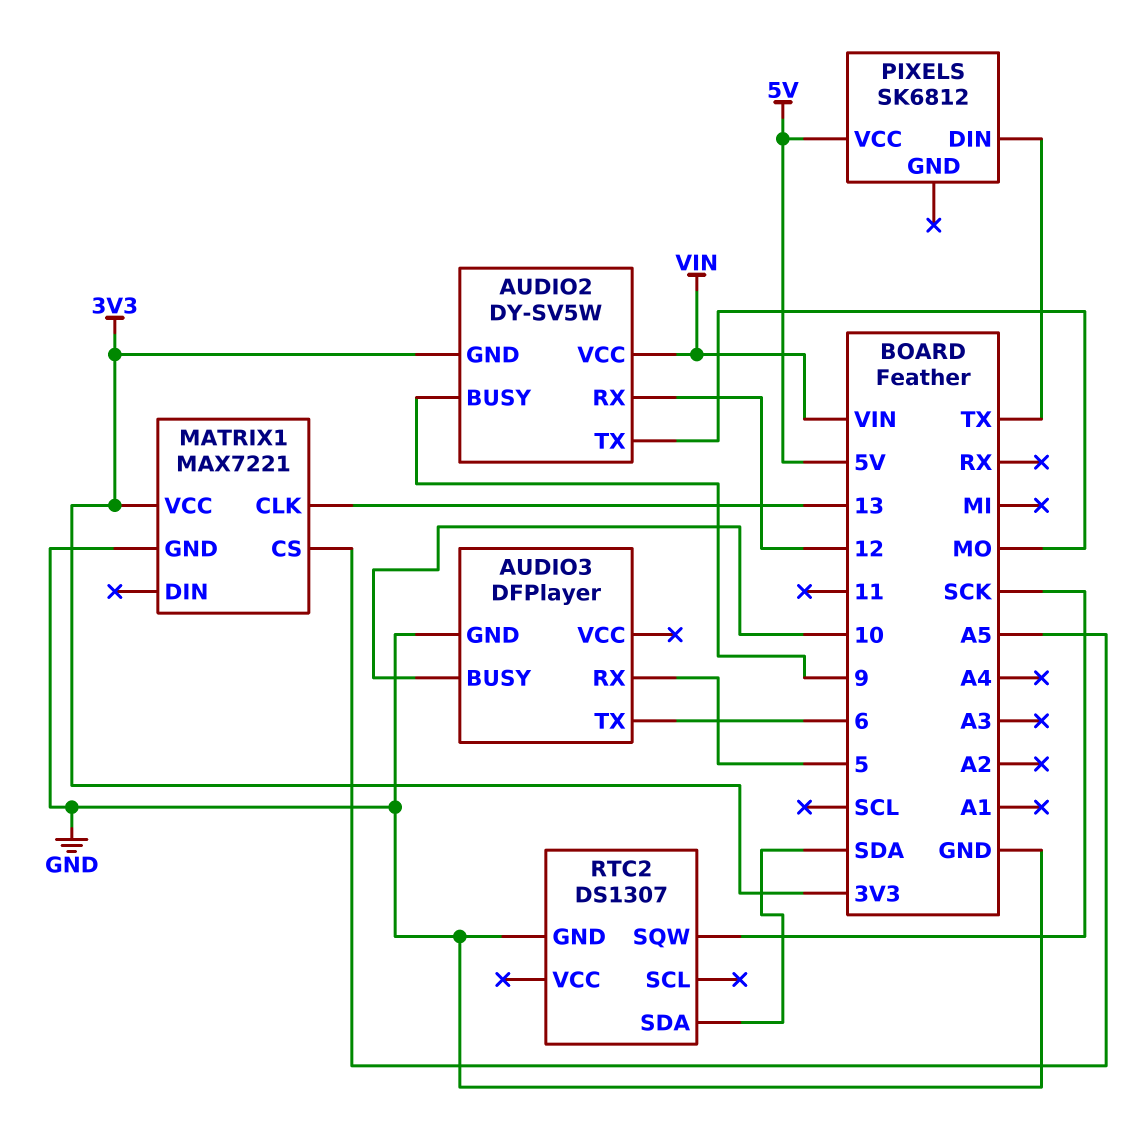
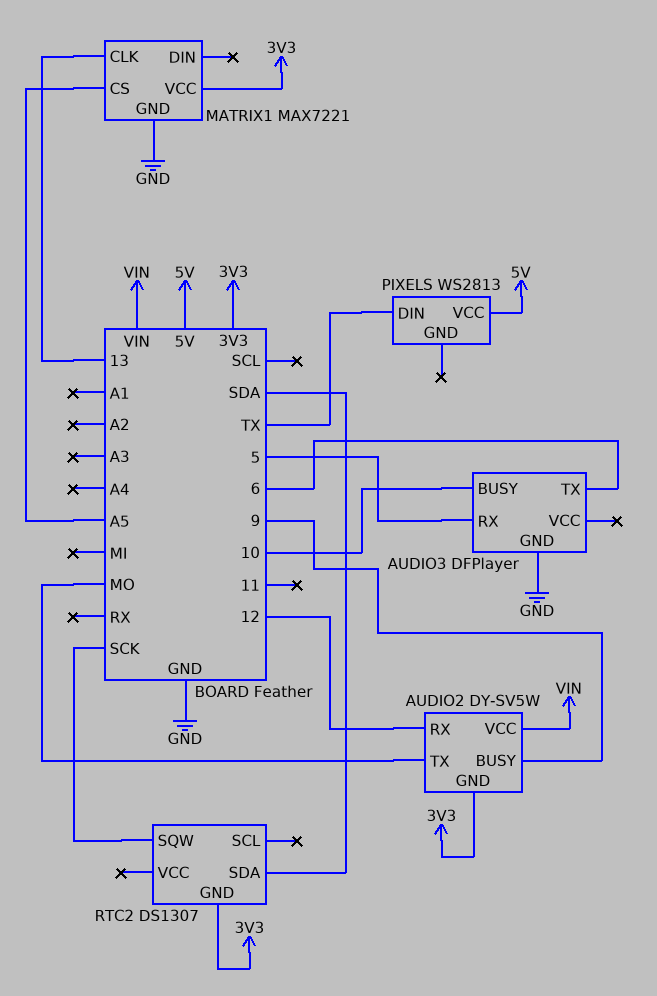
PIXELS: SK6812 -> WS2813
RTC2 pin GND: GND -> 3V3

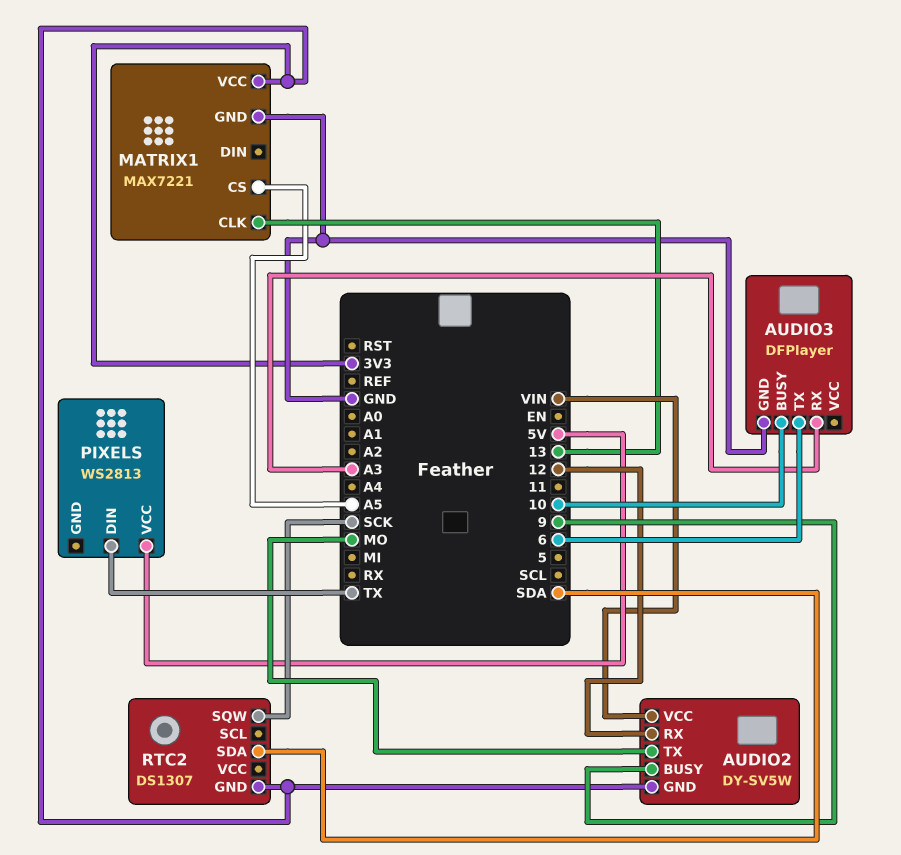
AUDIO3 pin RX: 5 -> A3

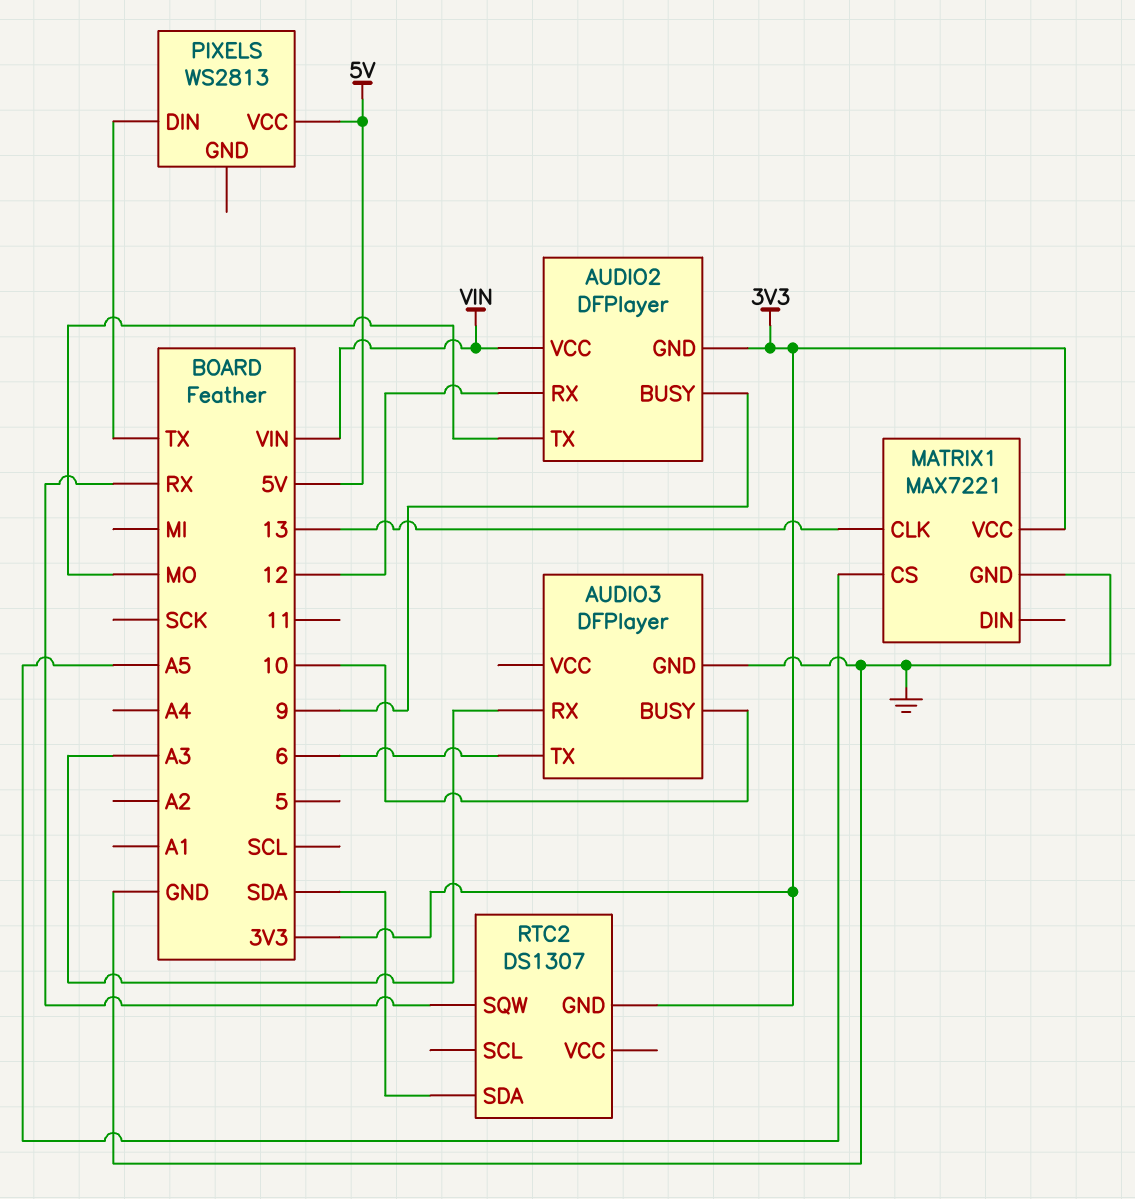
AUDIO2: DY-SV5W -> DFPlayer
RTC2 pin SQW: SCK -> RX

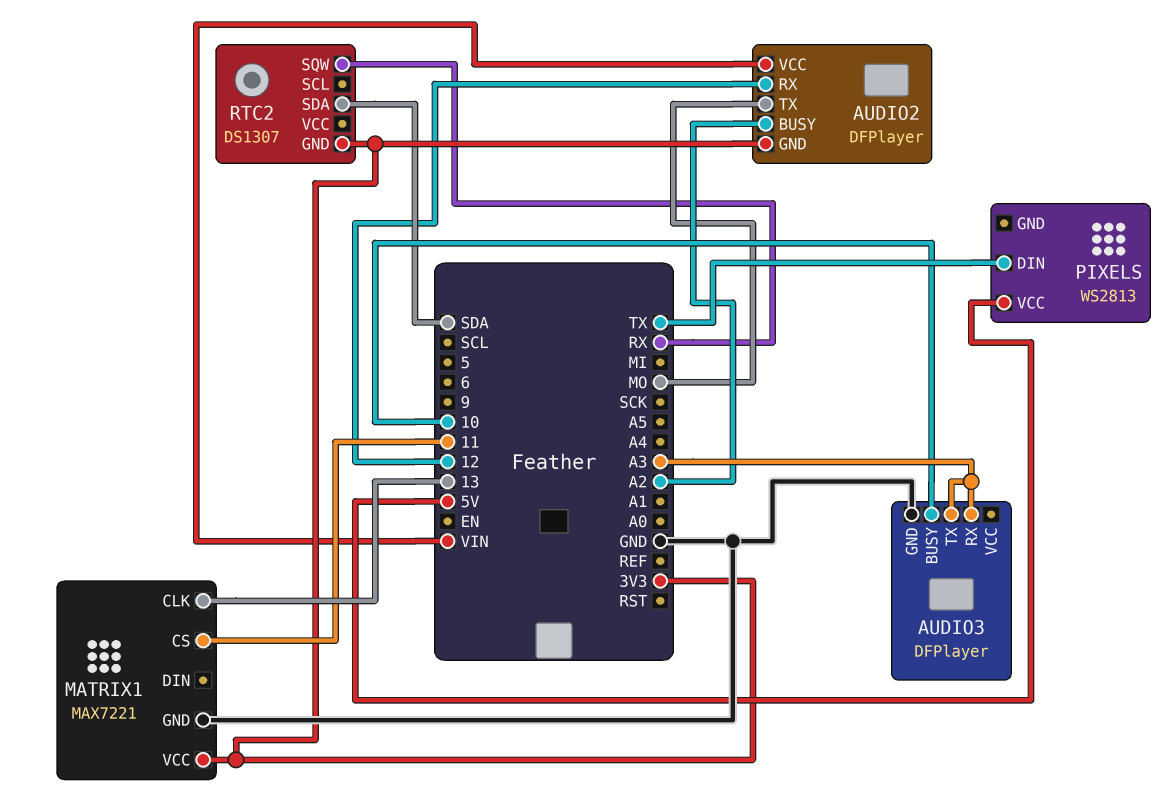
AUDIO2 pin BUSY: 9 -> A2
AUDIO3 pin TX: 6 -> A3
MATRIX1 pin CS: A5 -> 11

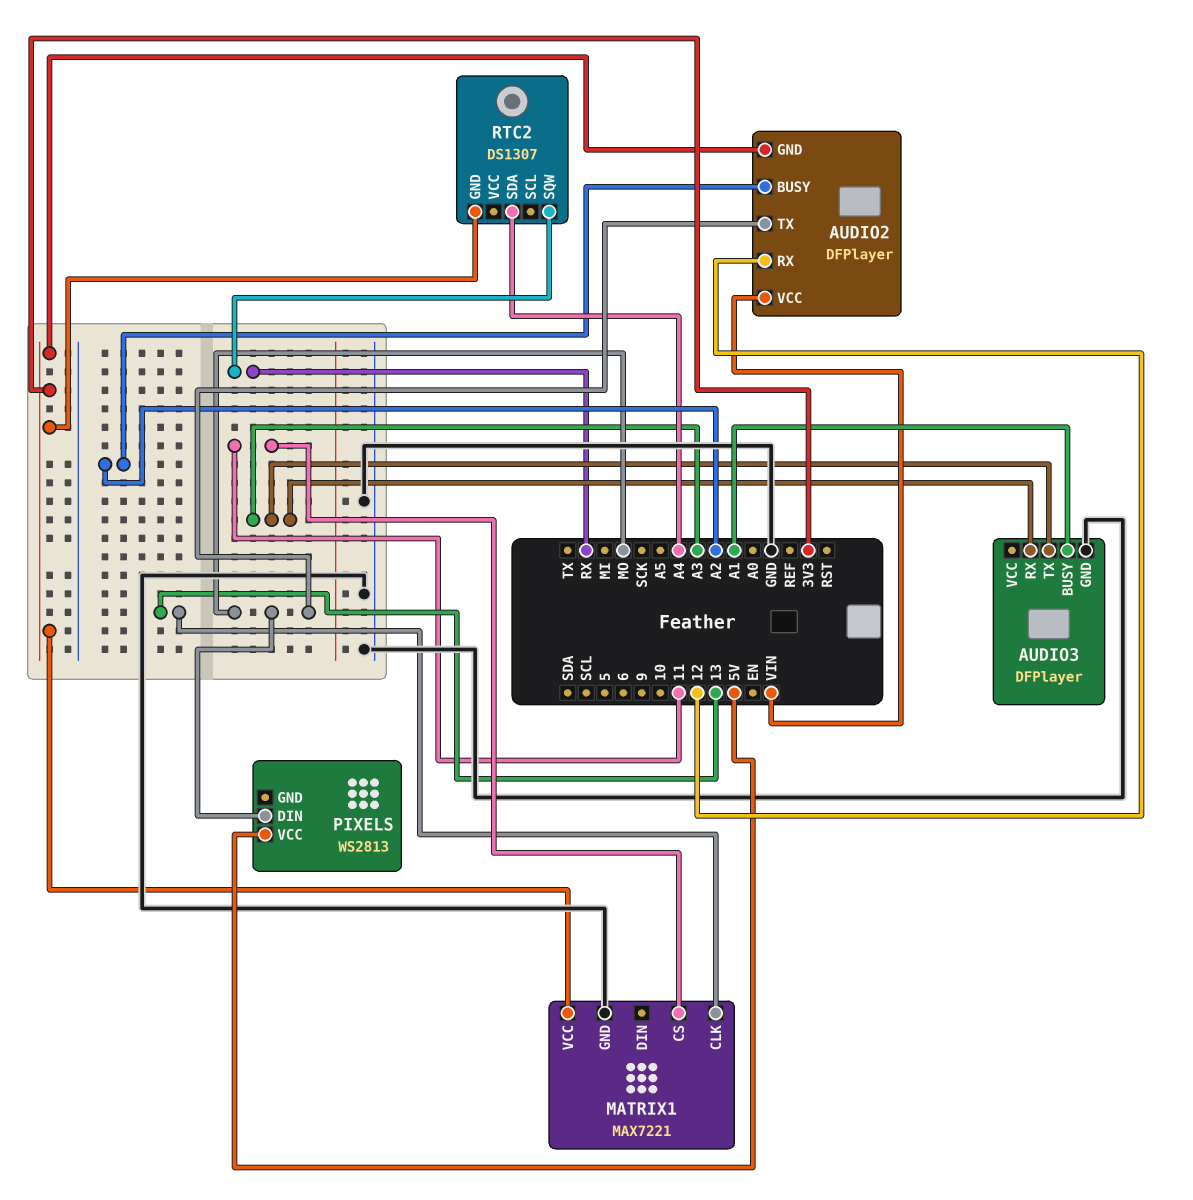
AUDIO3 pin BUSY: 10 -> A1
PIXELS pin DIN: TX -> MO
RTC2 pin SDA: SDA -> A4

